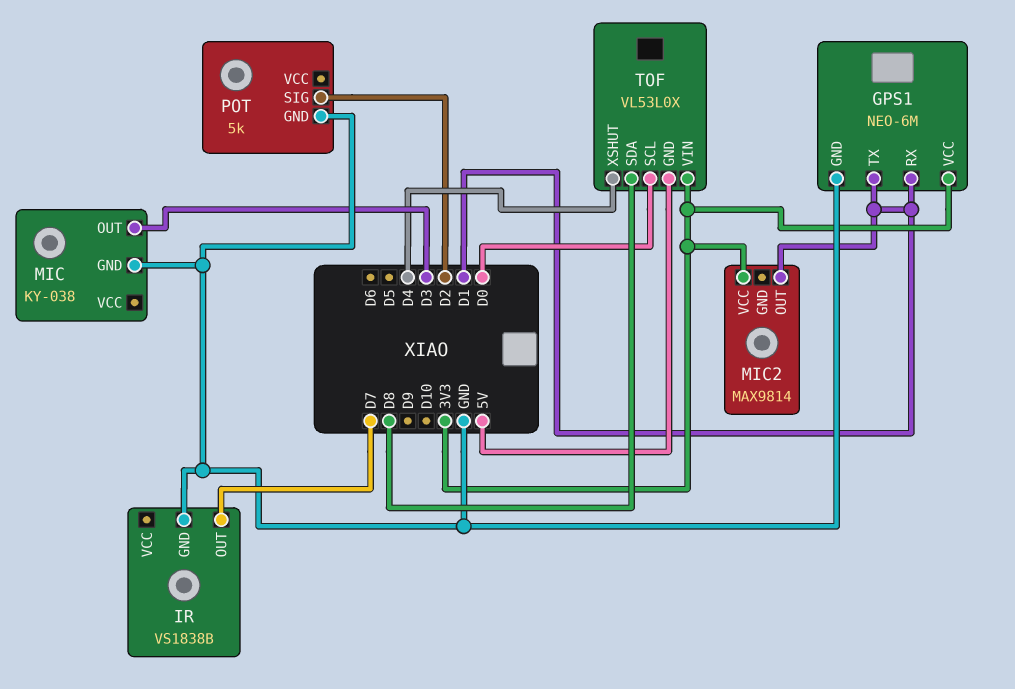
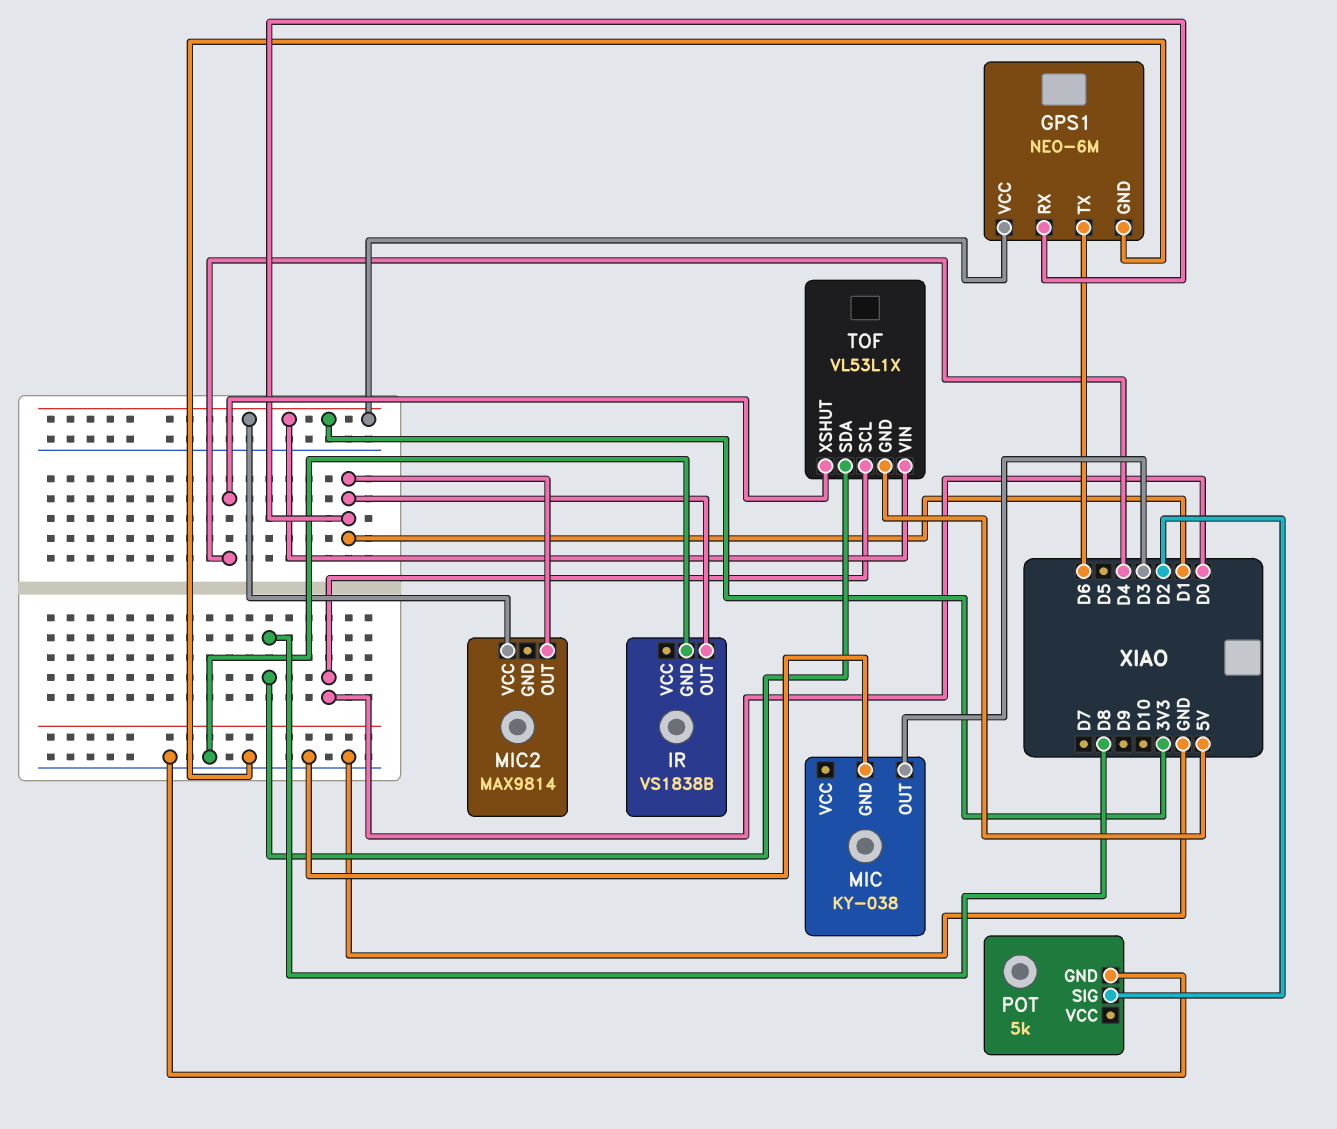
GPS1 pin TX: D1 -> D6
IR pin OUT: D7 -> D1
TOF: VL53L0X -> VL53L1X

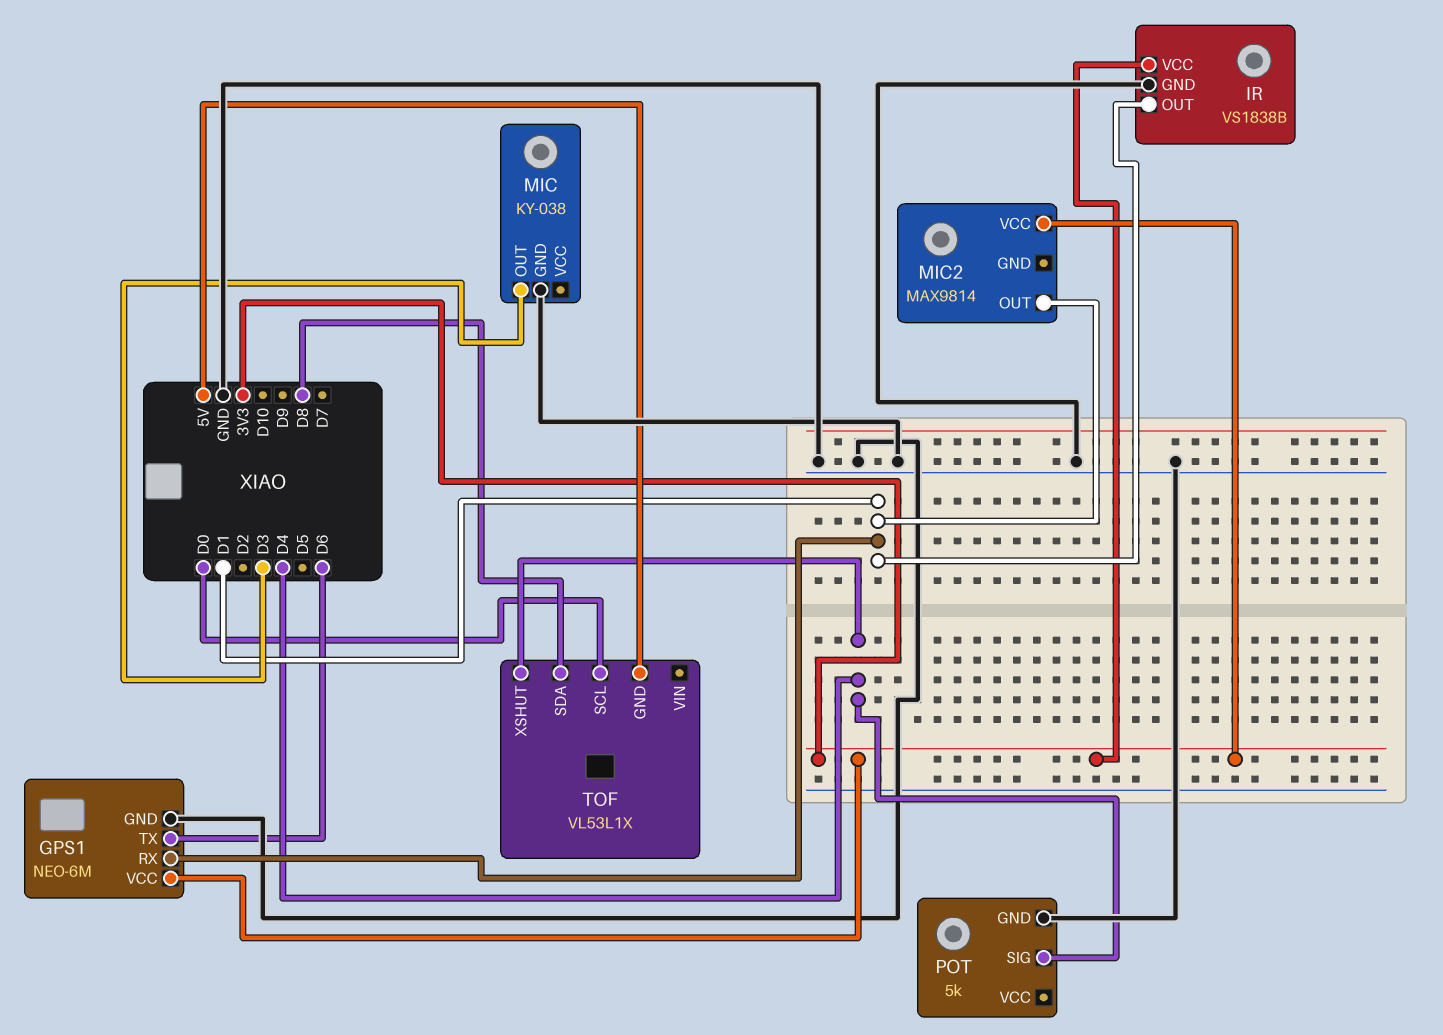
IR pin VCC: none -> 3V3
POT pin SIG: D2 -> D4
TOF pin VIN: 3V3 -> none

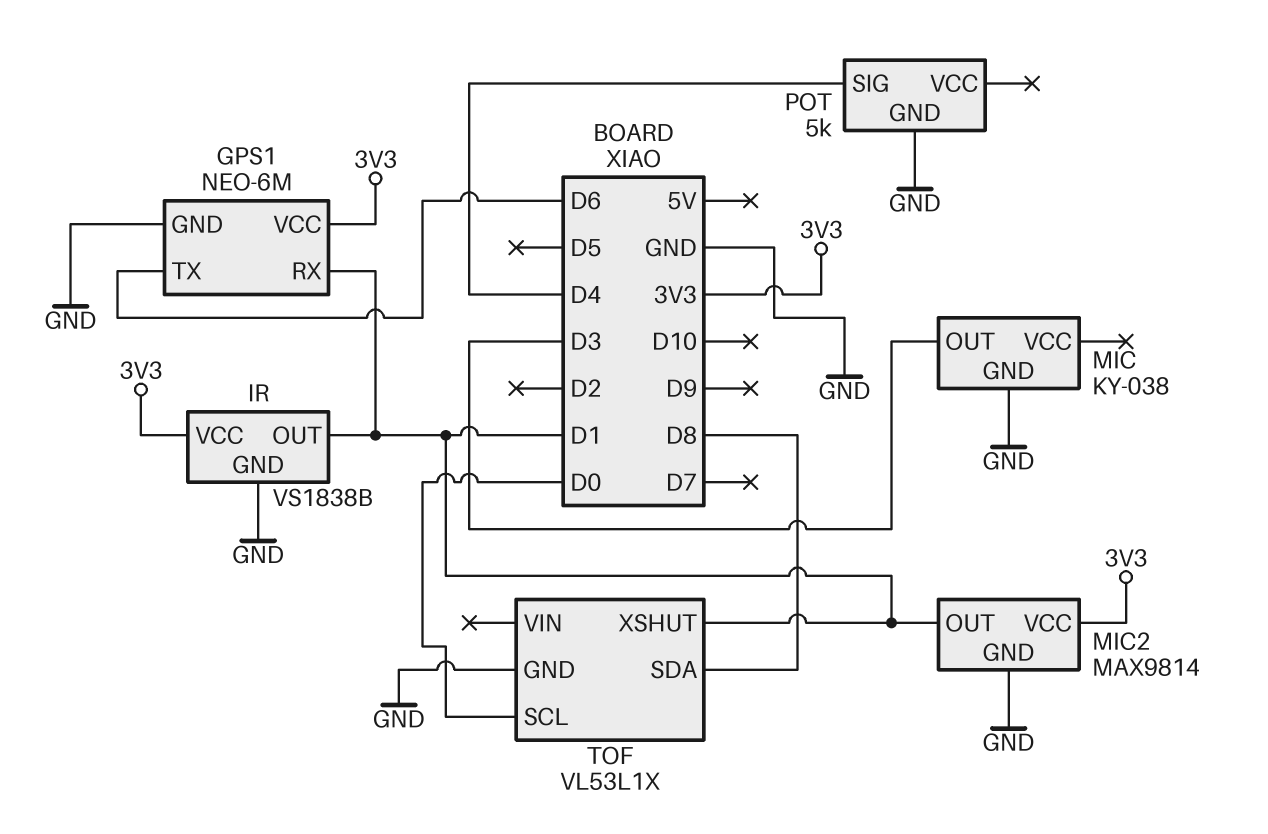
MIC2 pin GND: none -> GND
TOF pin GND: 5V -> GND
TOF pin XSHUT: D4 -> D1

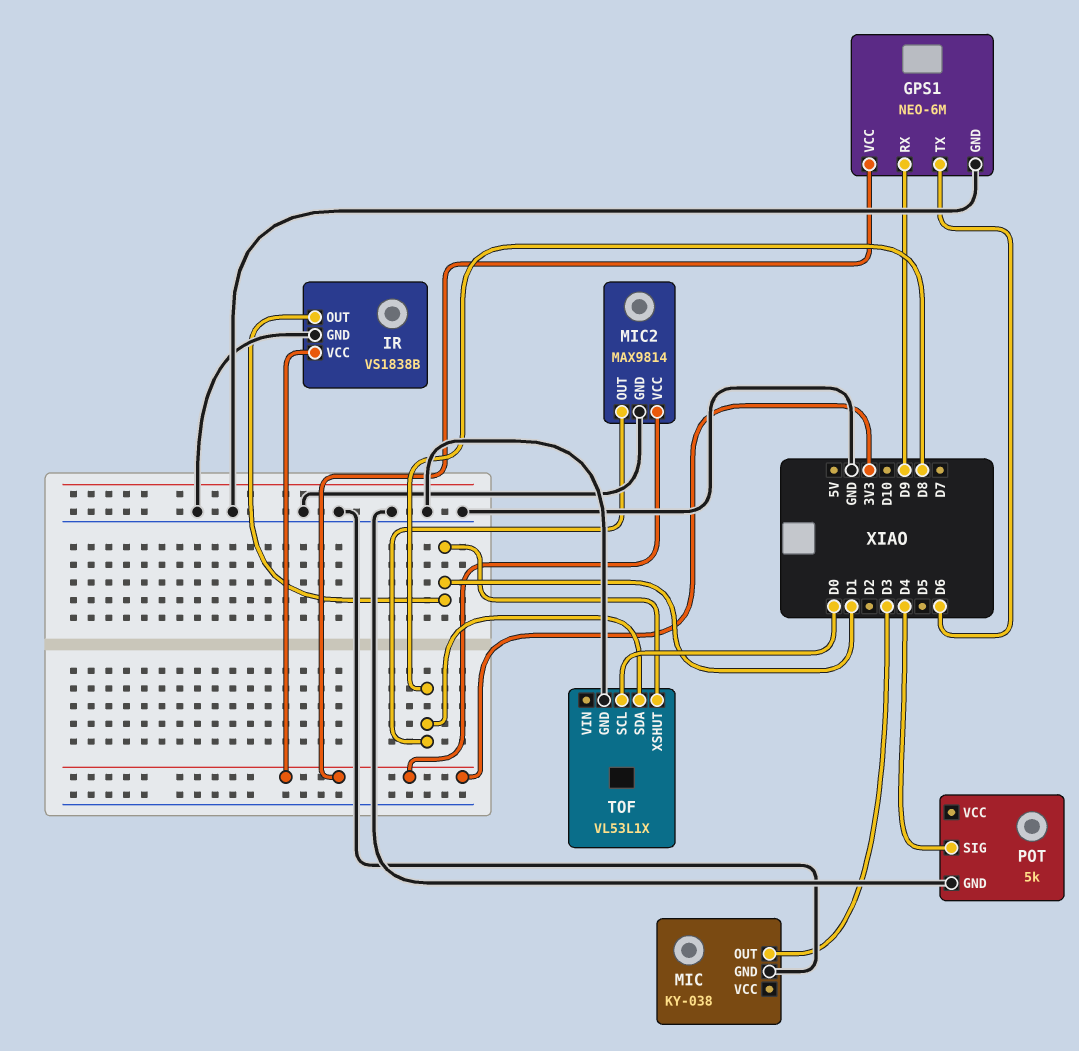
GPS1 pin RX: D1 -> D9
MIC2 pin OUT: D1 -> D8

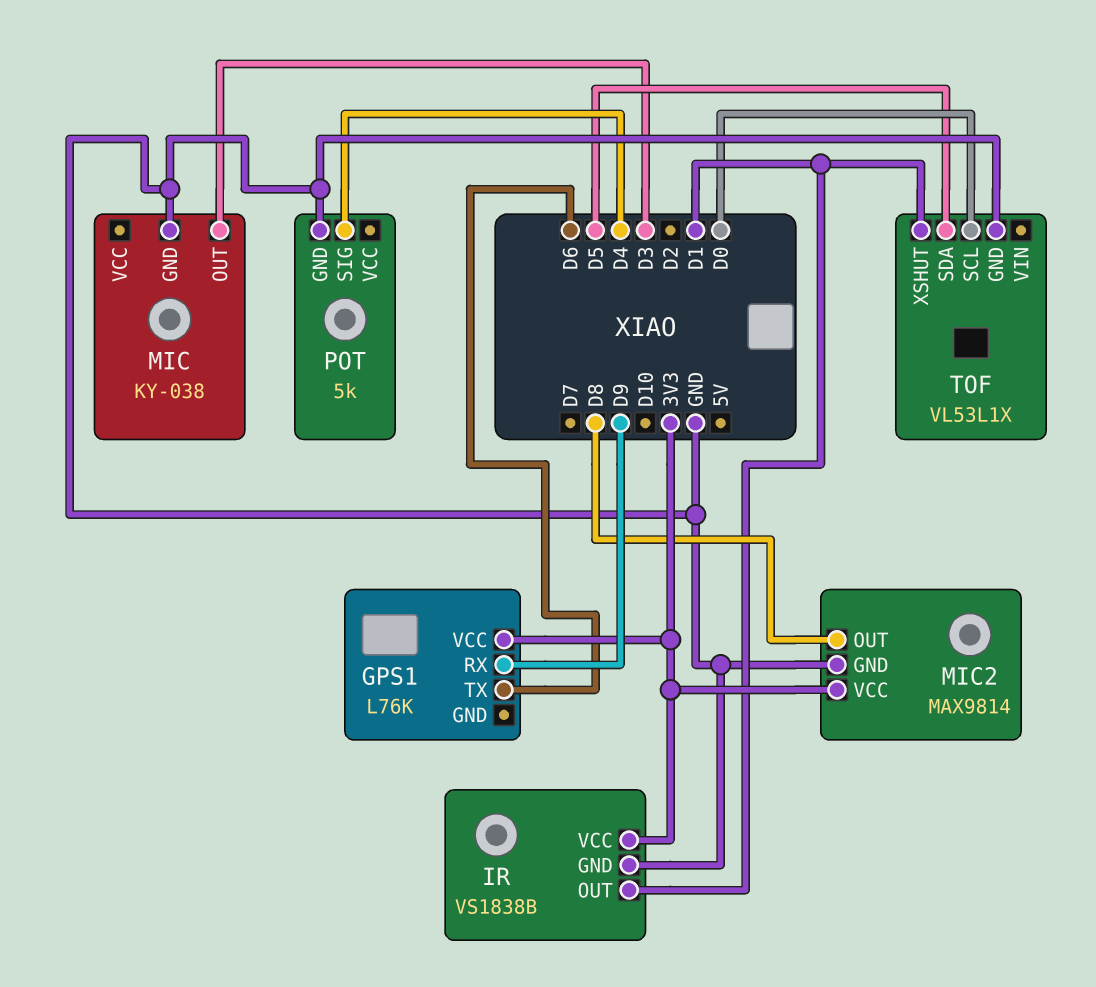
GPS1: NEO-6M -> L76K
GPS1 pin GND: GND -> none
TOF pin SDA: D8 -> D5

